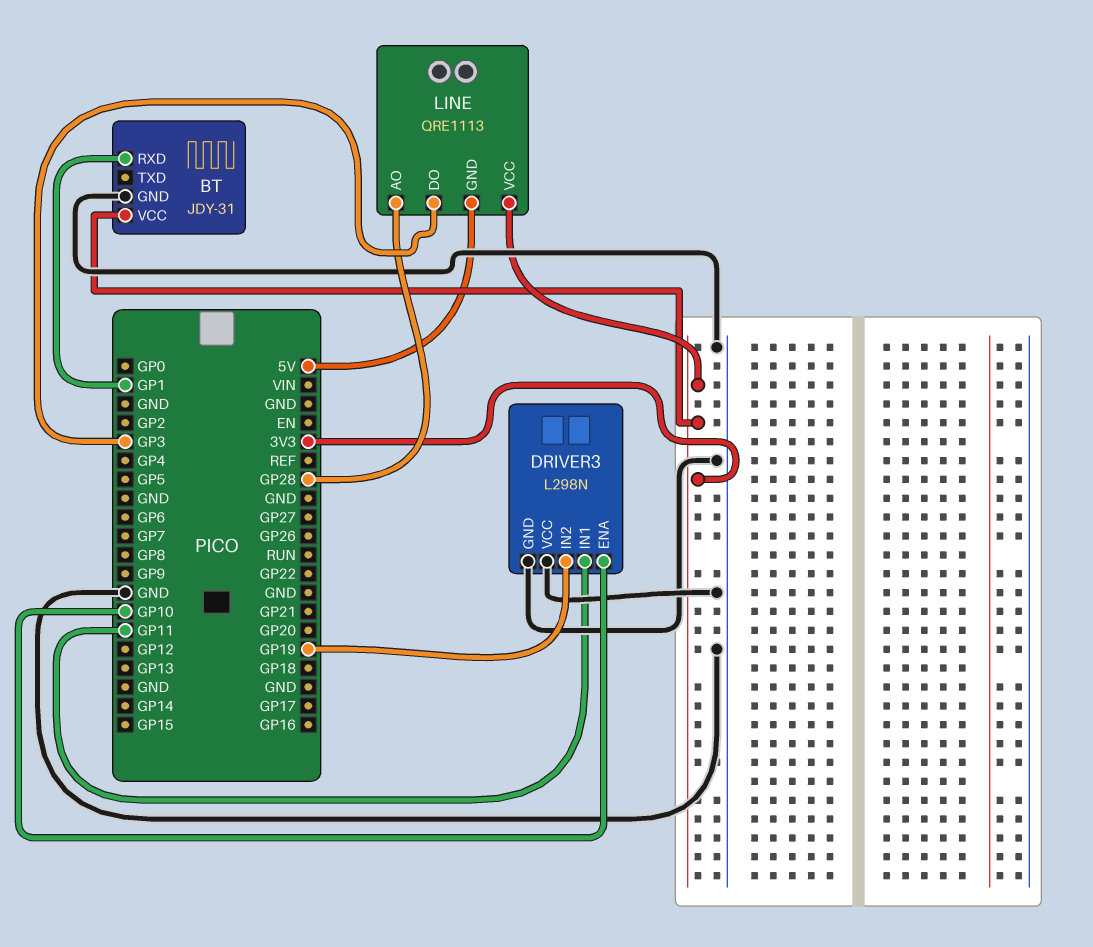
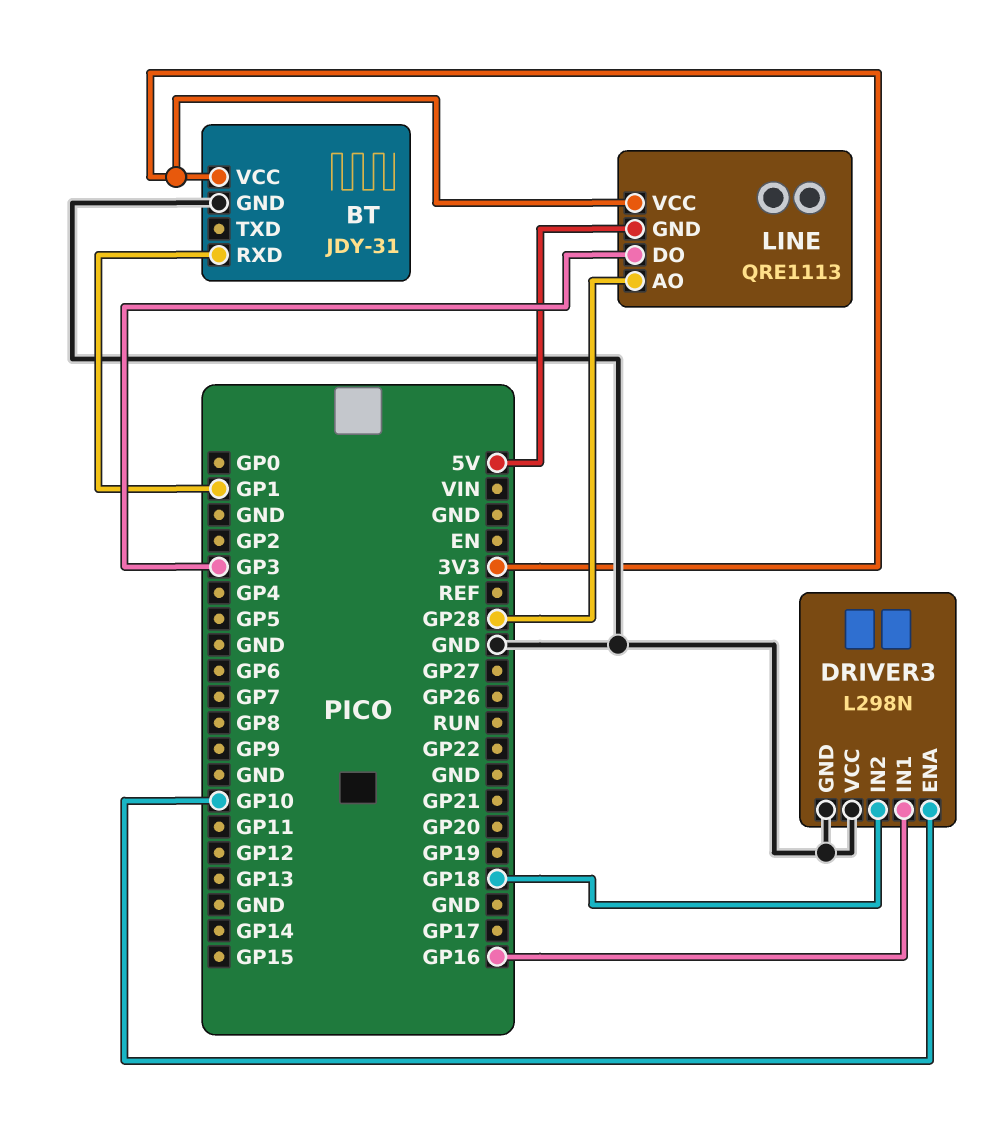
DRIVER3 pin IN1: GP11 -> GP16
DRIVER3 pin IN2: GP19 -> GP18

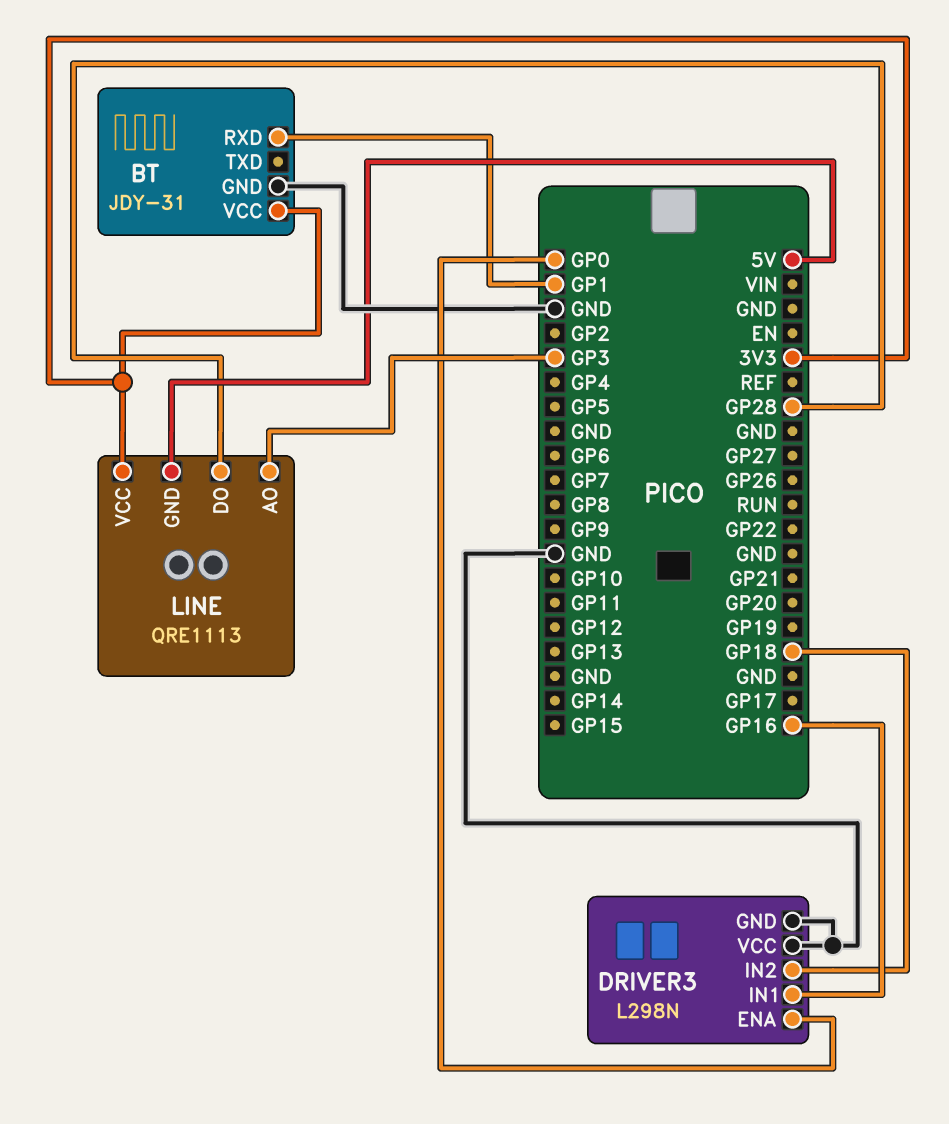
DRIVER3 pin ENA: GP10 -> GP0
LINE pin AO: GP28 -> GP3
LINE pin DO: GP3 -> GP28

